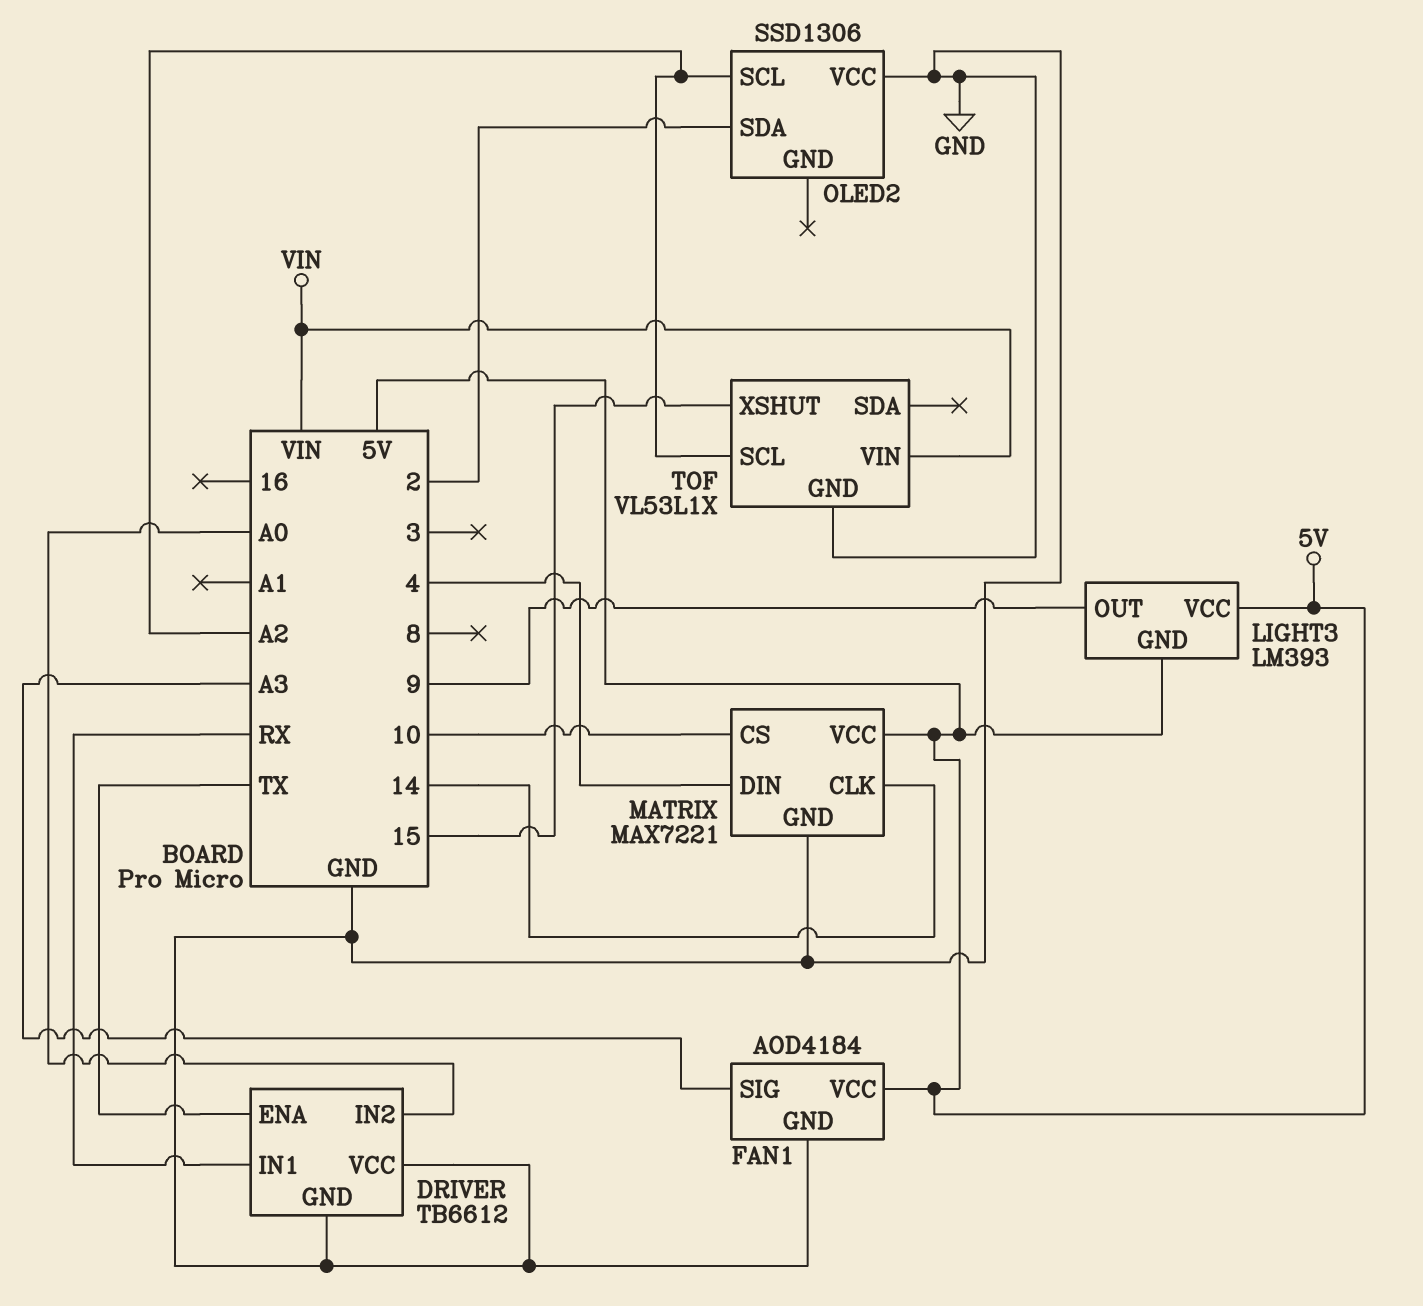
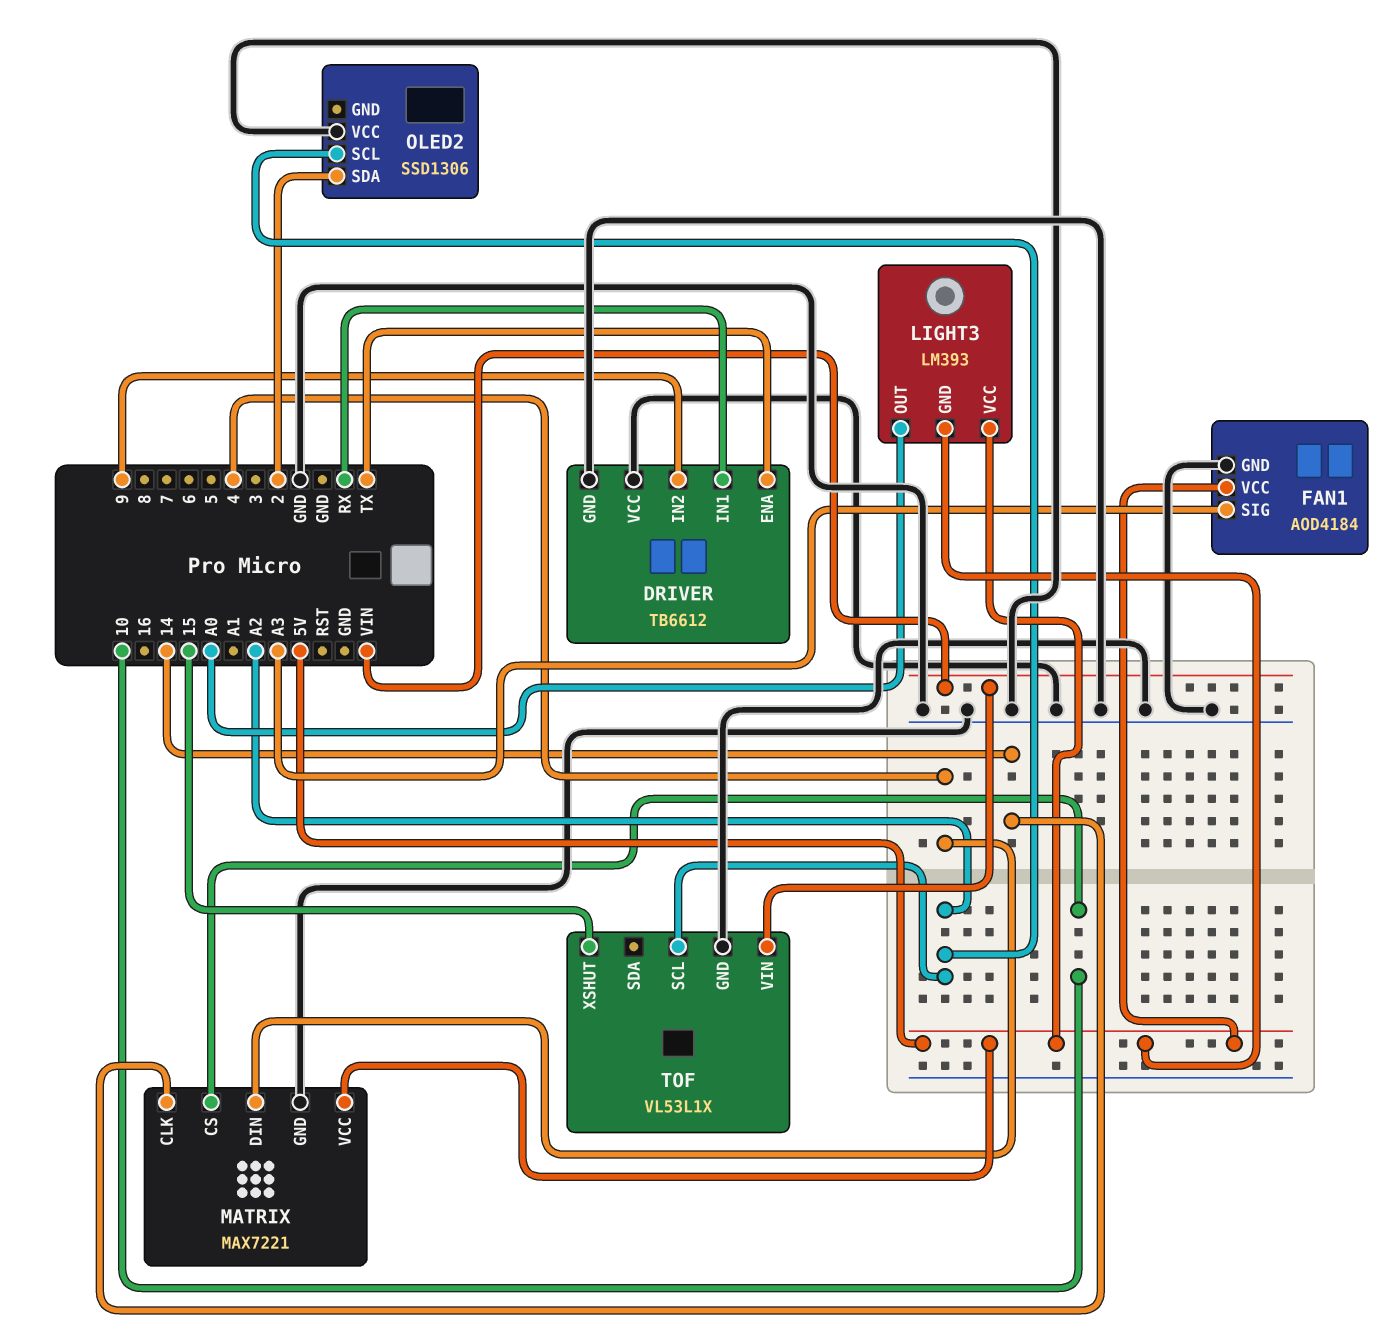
DRIVER pin IN2: A0 -> 9
LIGHT3 pin OUT: 9 -> A0

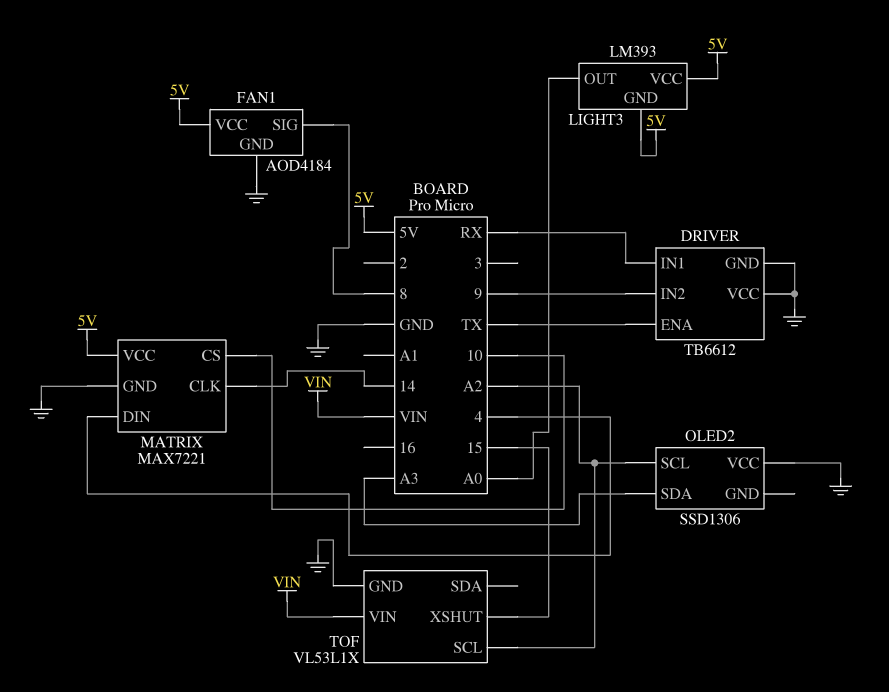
FAN1 pin SIG: A3 -> 8
OLED2 pin SDA: 2 -> A3

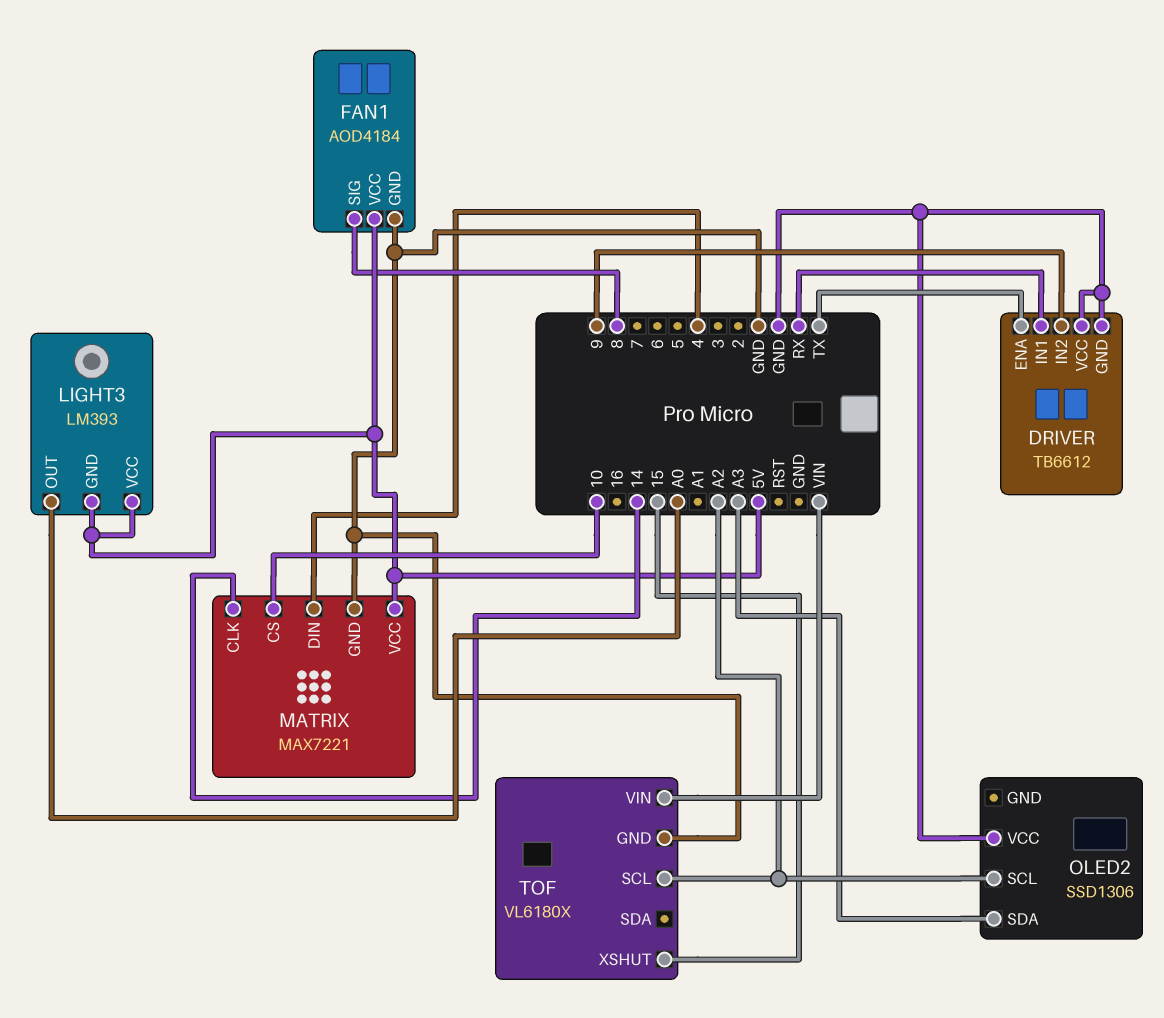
TOF: VL53L1X -> VL6180X

